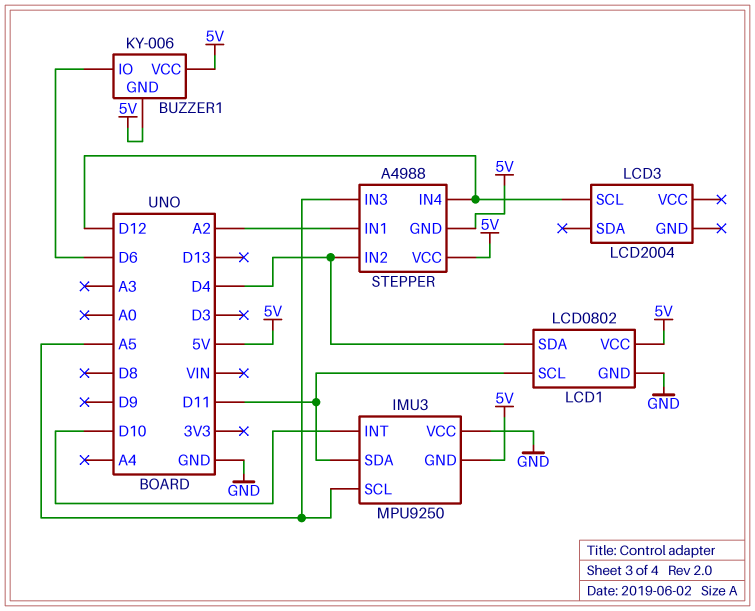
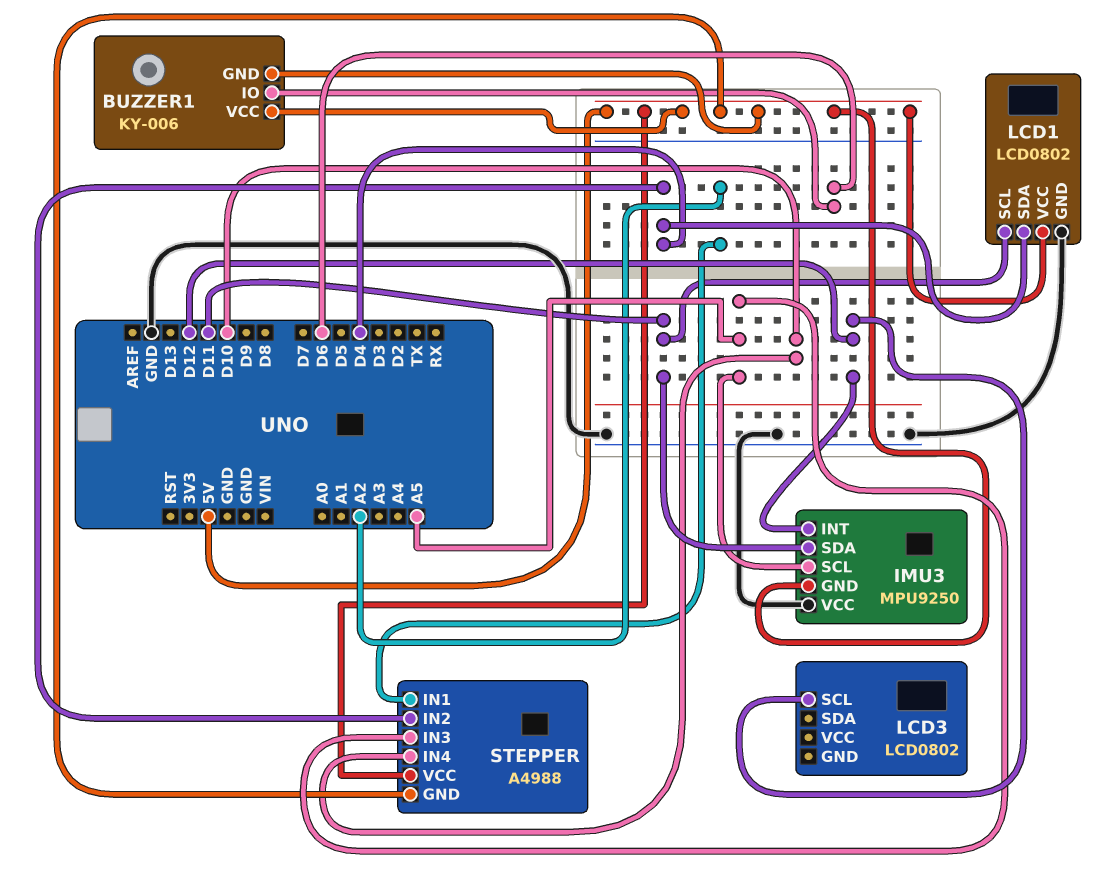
IMU3 pin INT: D10 -> D12
LCD3: LCD2004 -> LCD0802
STEPPER pin IN4: D12 -> D10

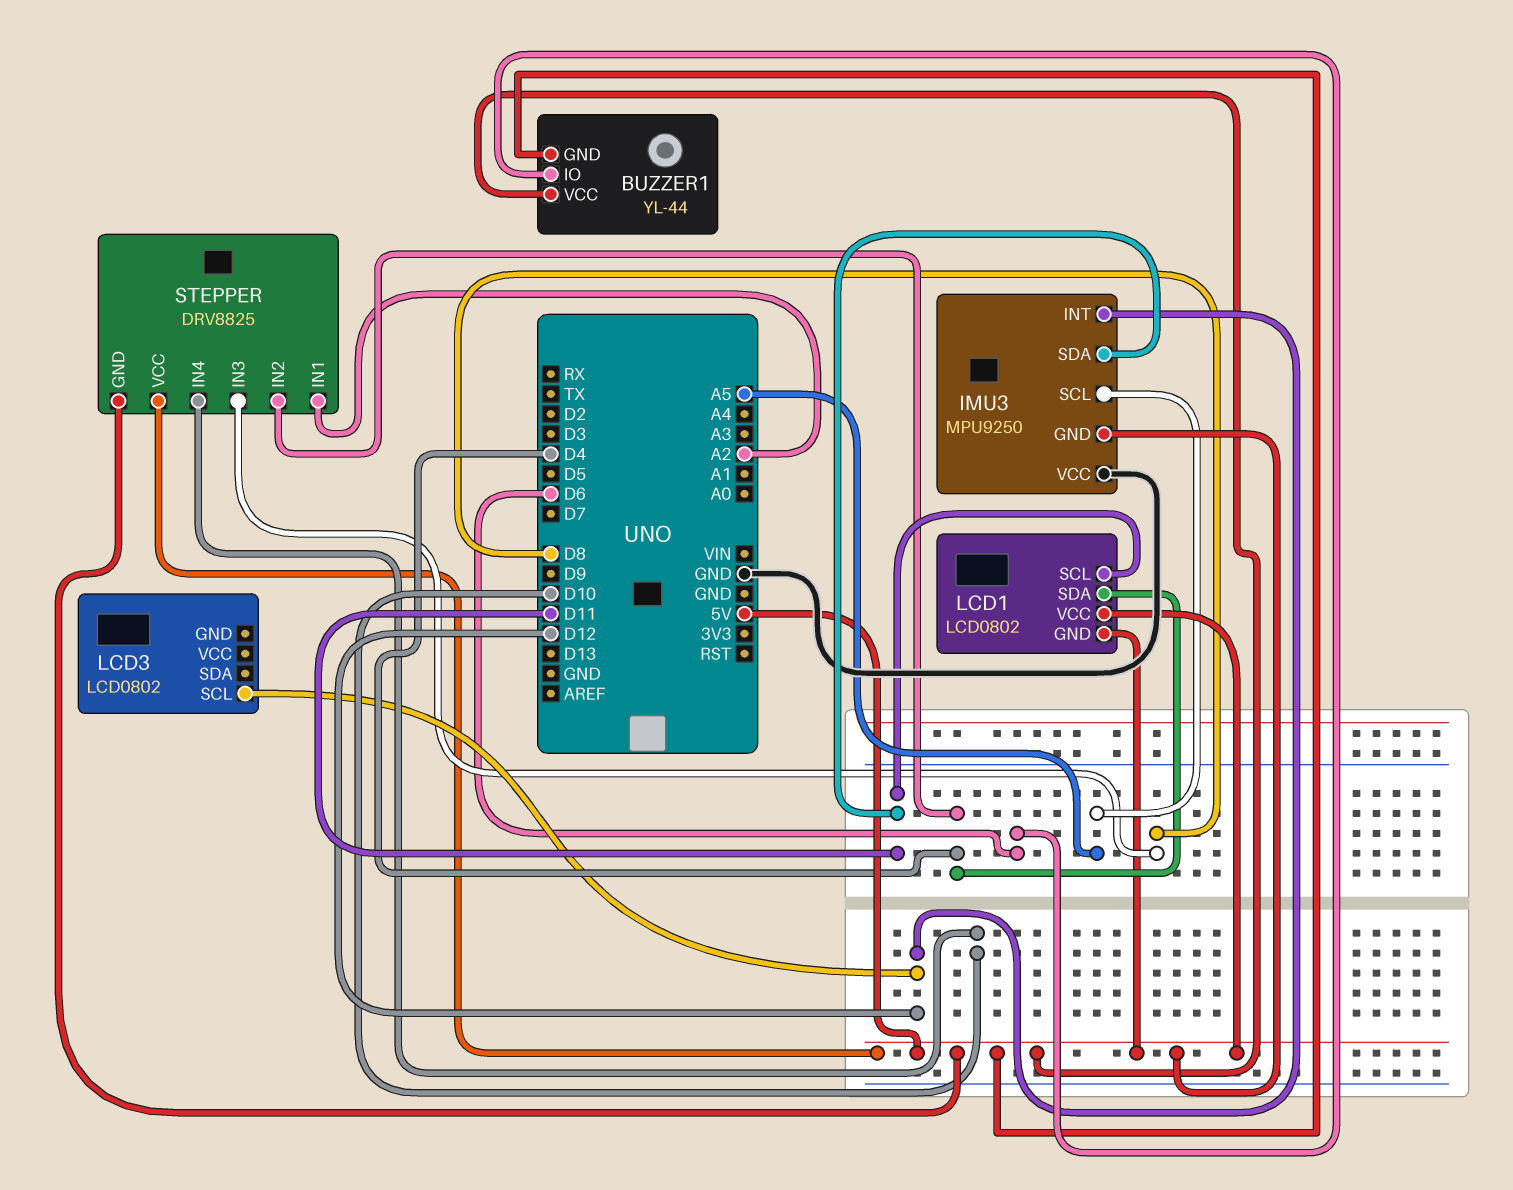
BUZZER1: KY-006 -> YL-44
LCD1 pin GND: GND -> 5V
STEPPER: A4988 -> DRV8825
STEPPER pin IN3: A5 -> D8

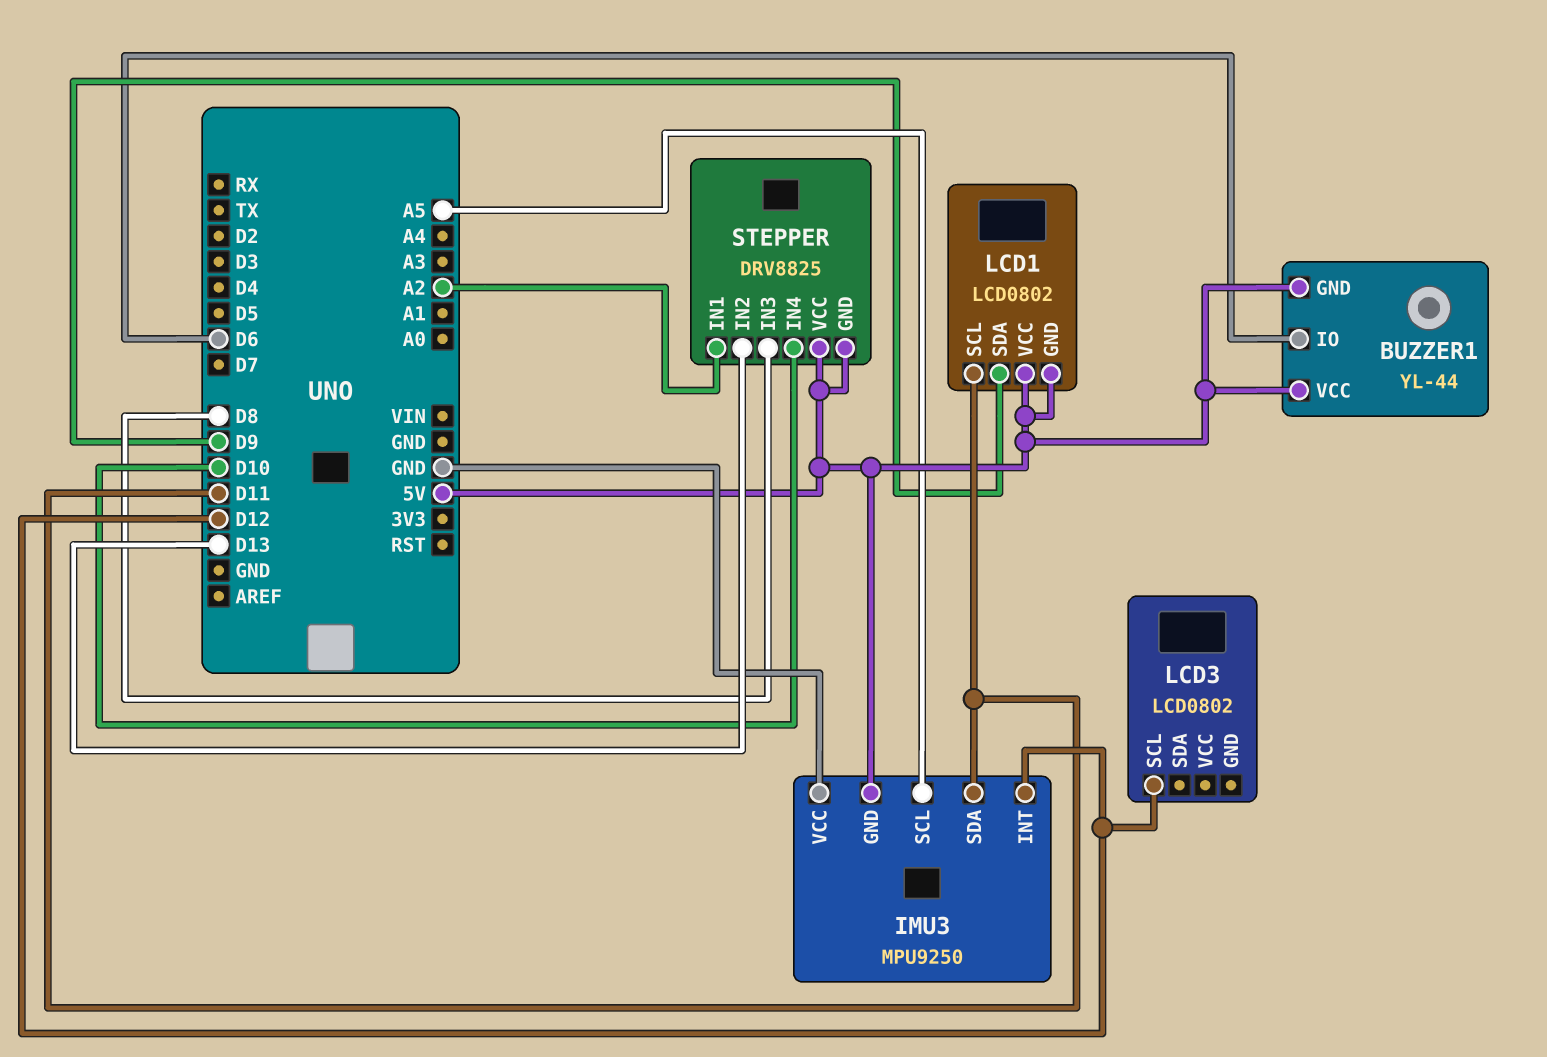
LCD1 pin SDA: D4 -> D9
STEPPER pin IN2: D4 -> D13

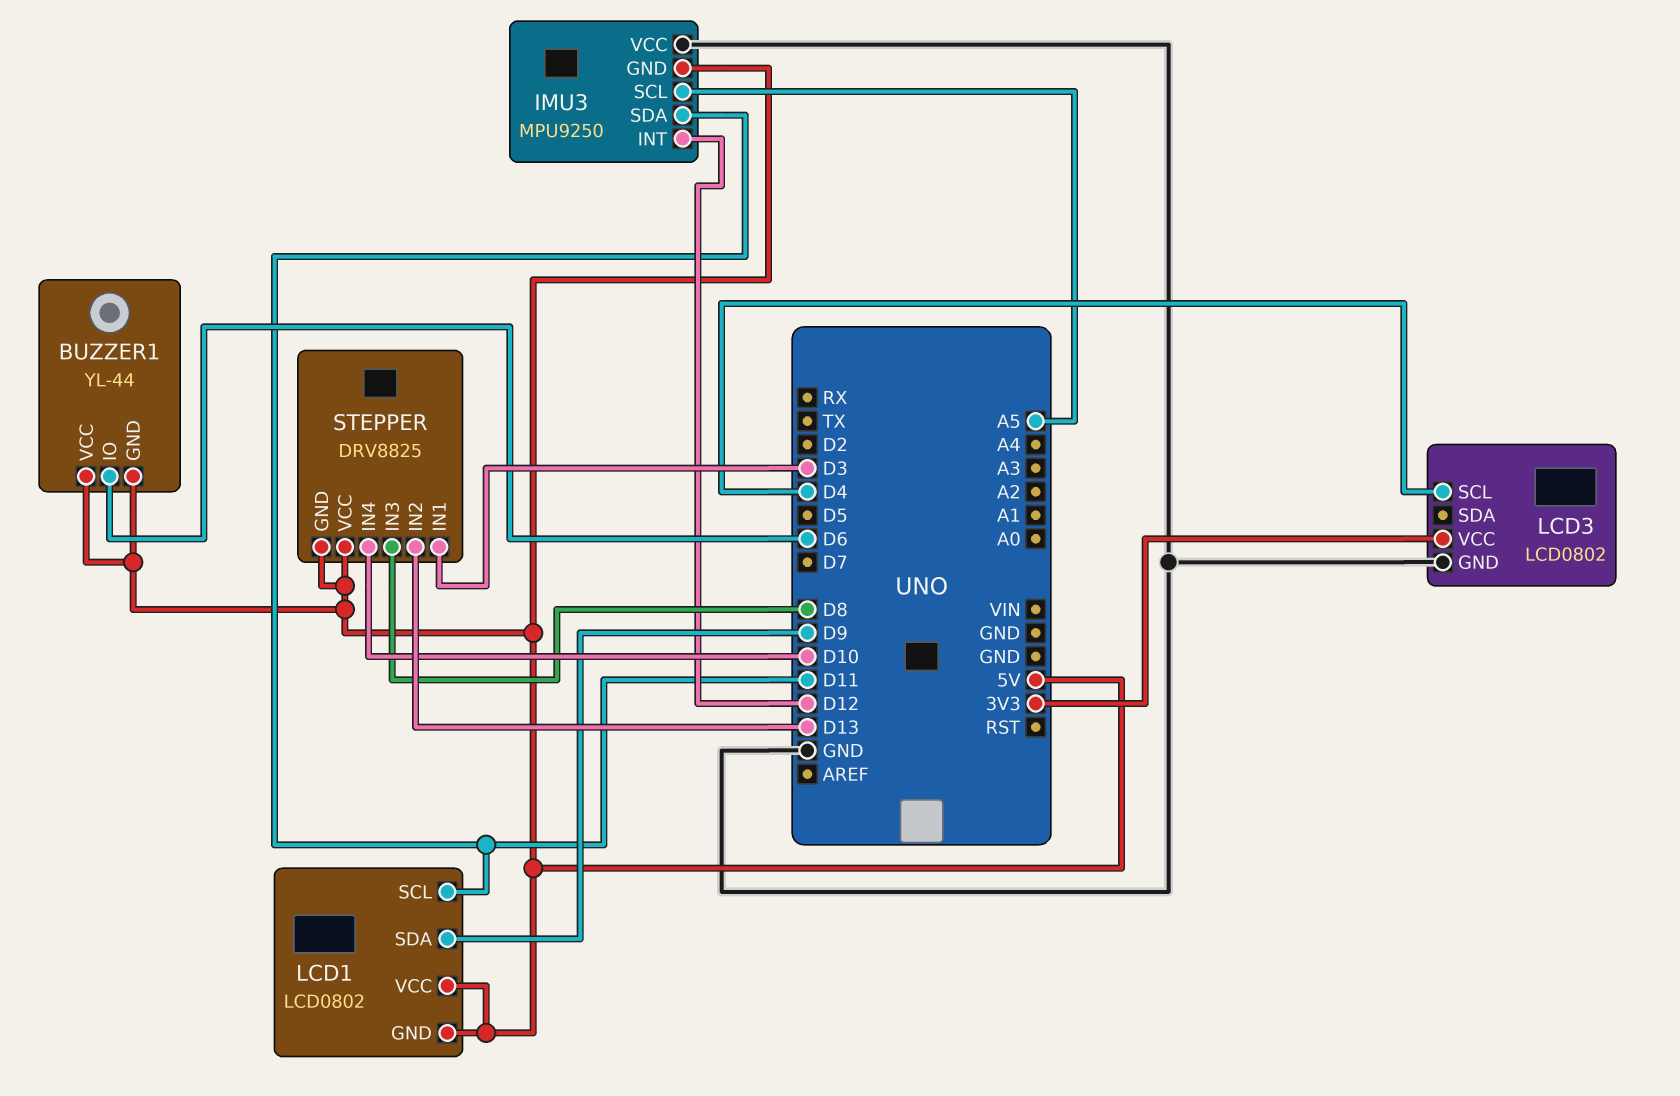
LCD3 pin GND: none -> GND
LCD3 pin SCL: D12 -> D4
LCD3 pin VCC: none -> 3V3
STEPPER pin IN1: A2 -> D3

